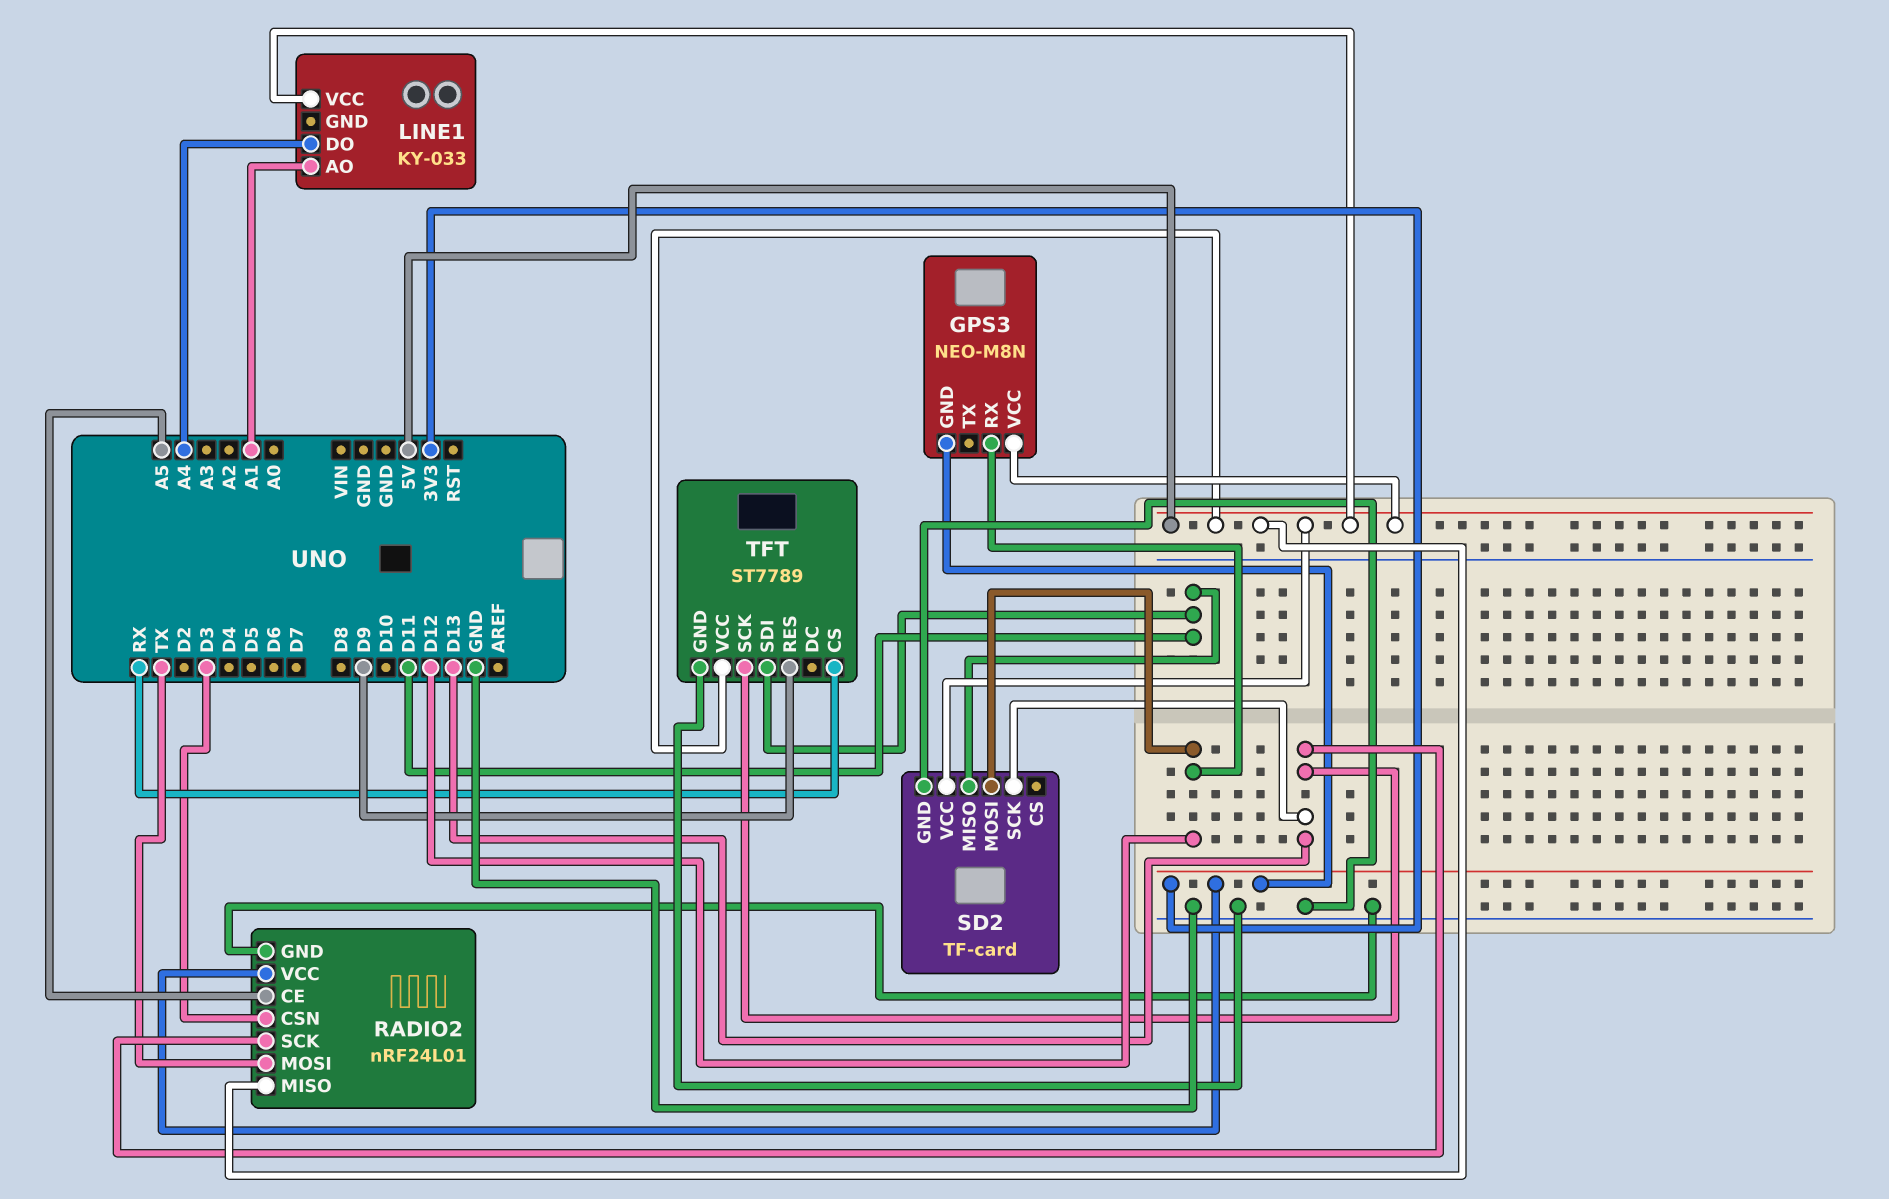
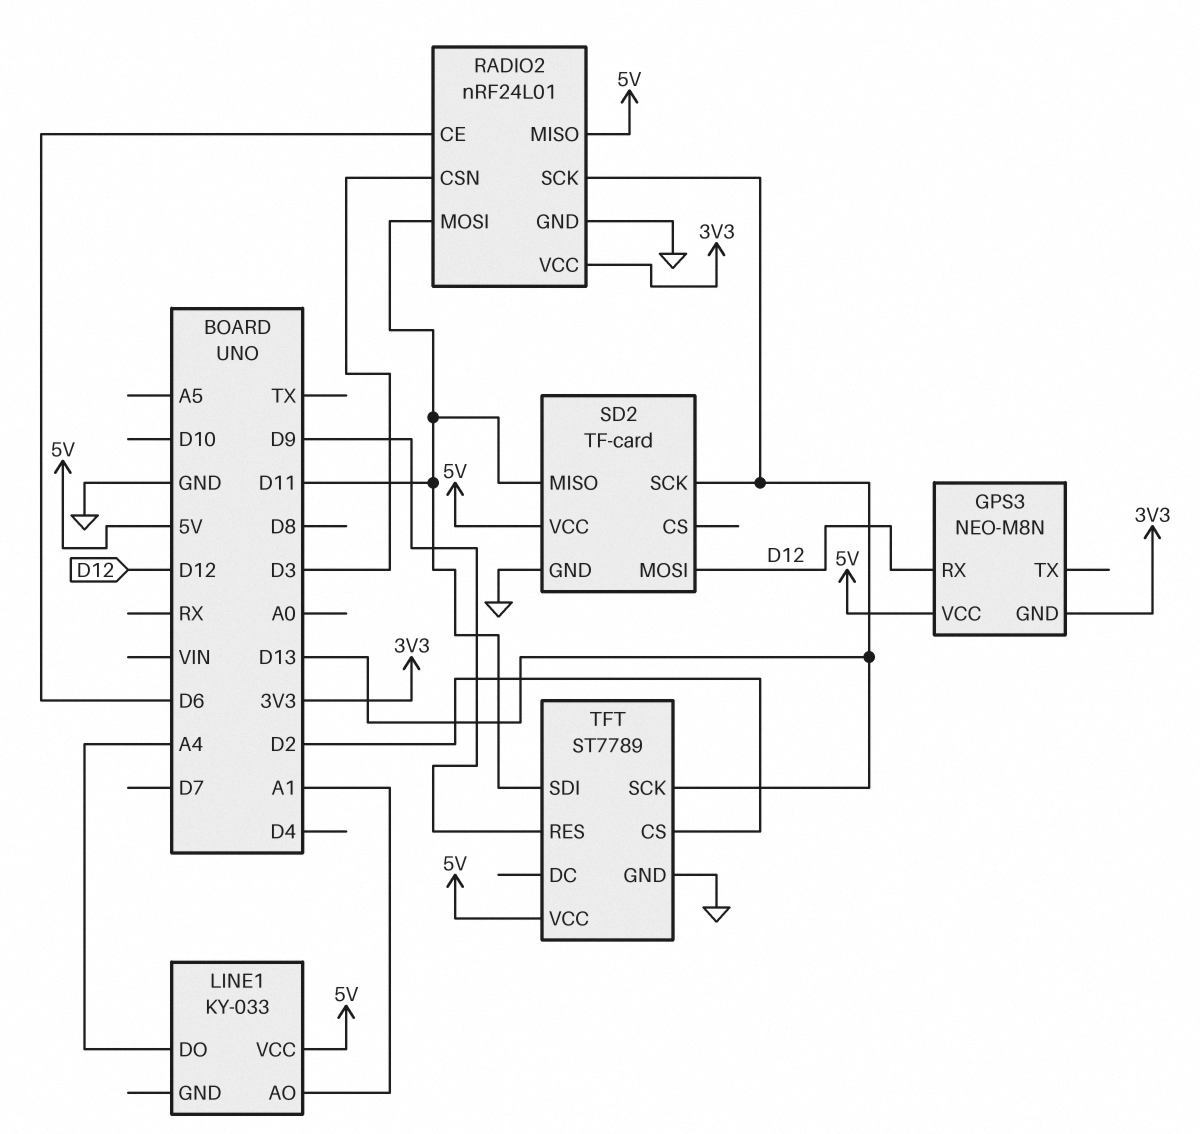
RADIO2 pin CE: A5 -> D6
RADIO2 pin MOSI: TX -> D11
TFT pin CS: RX -> D2

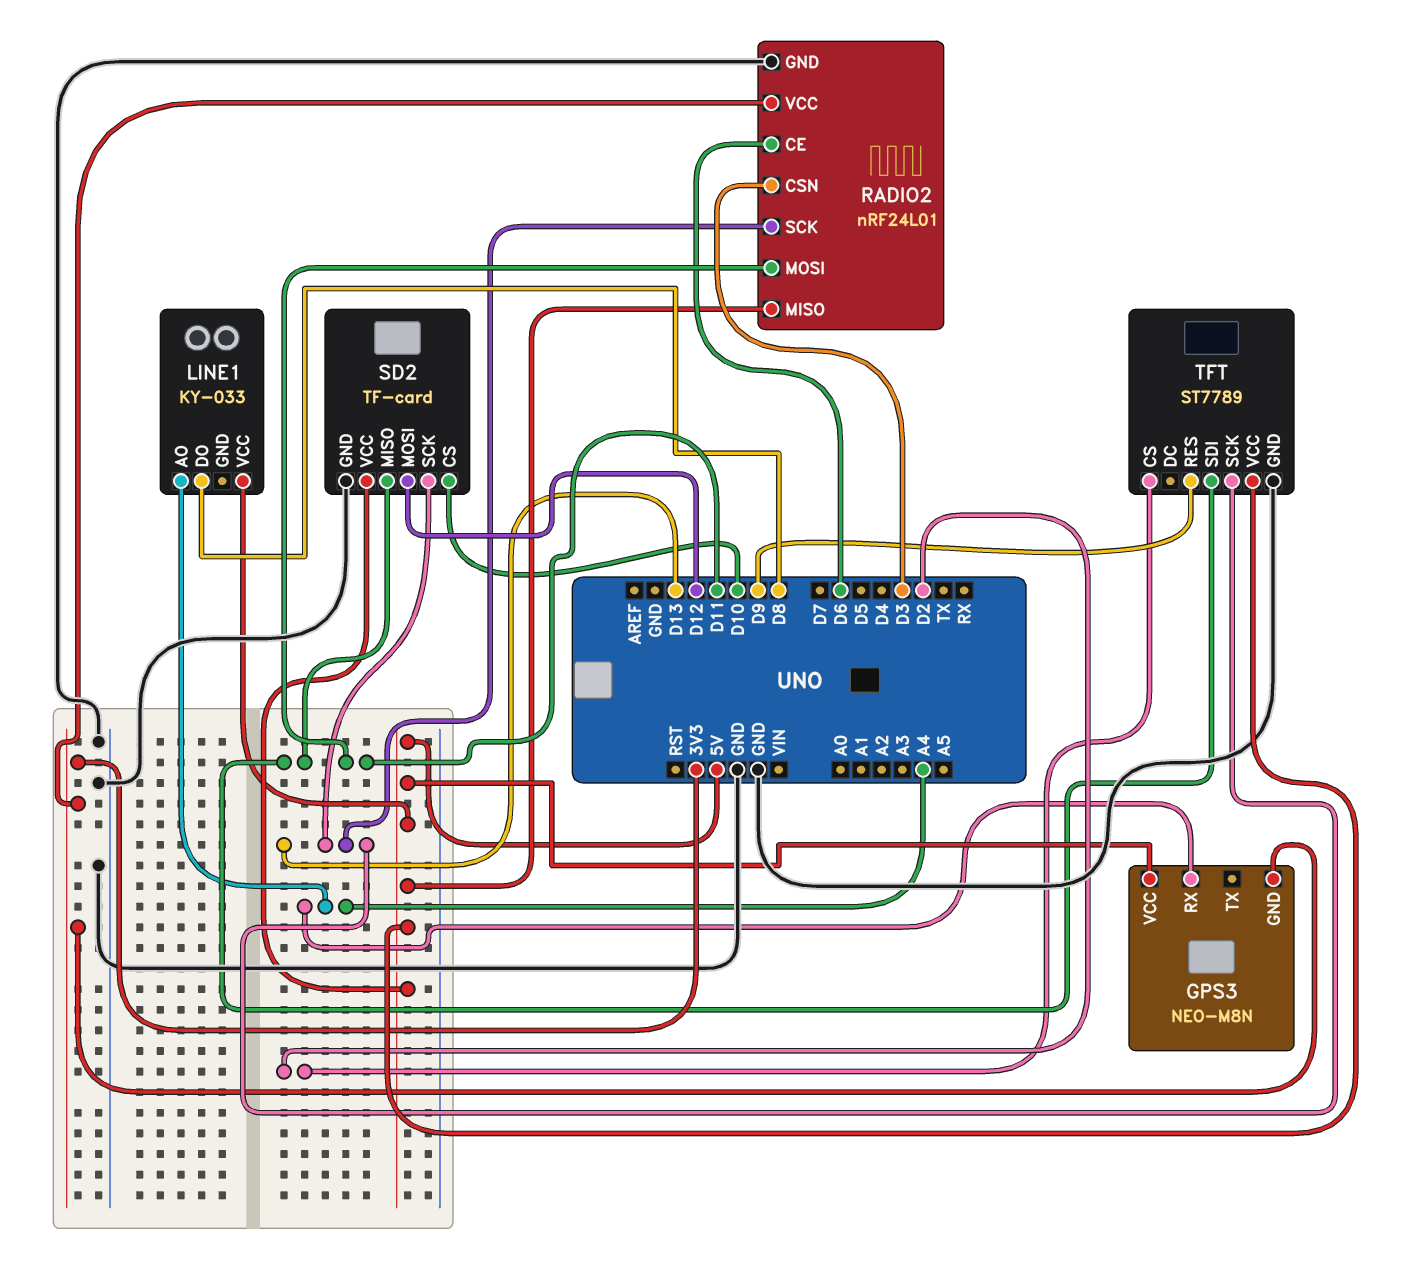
GPS3 pin RX: D12 -> A4
LINE1 pin AO: A1 -> A4
LINE1 pin DO: A4 -> D8
SD2 pin CS: none -> D10

